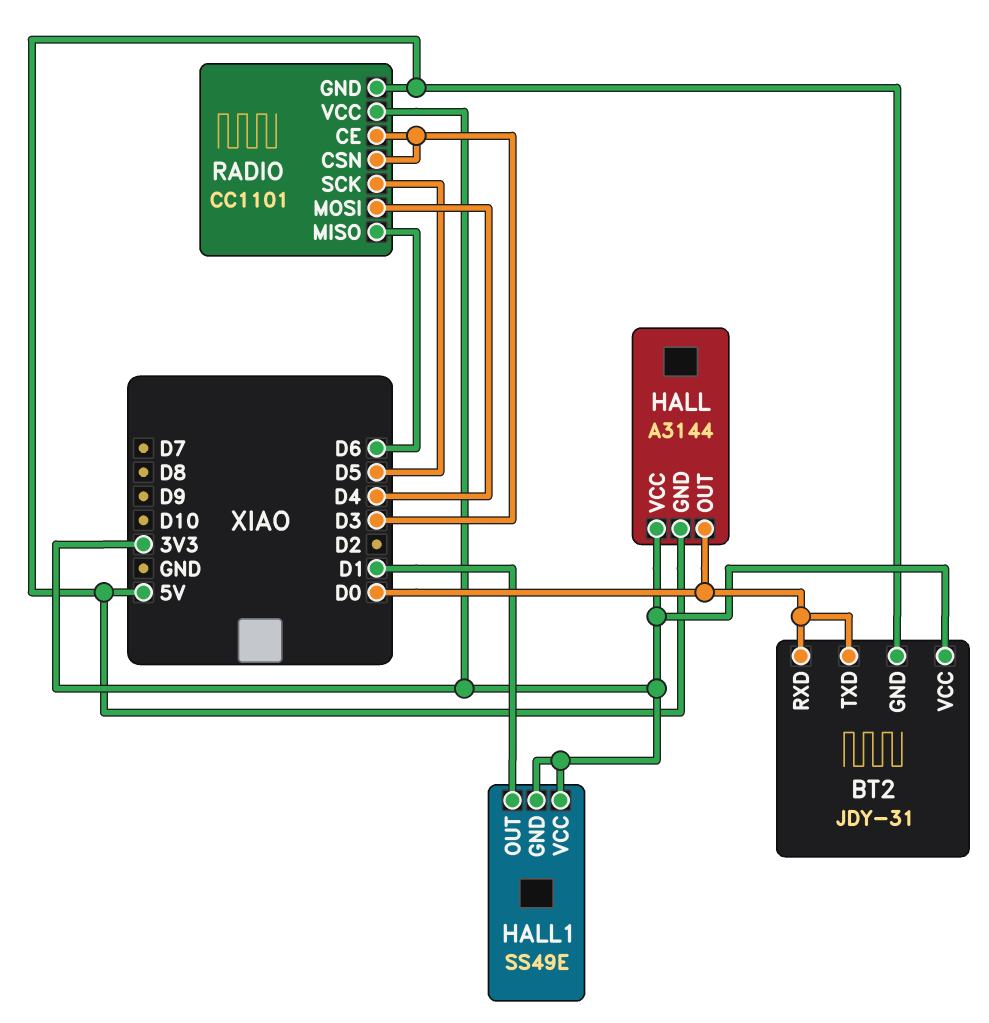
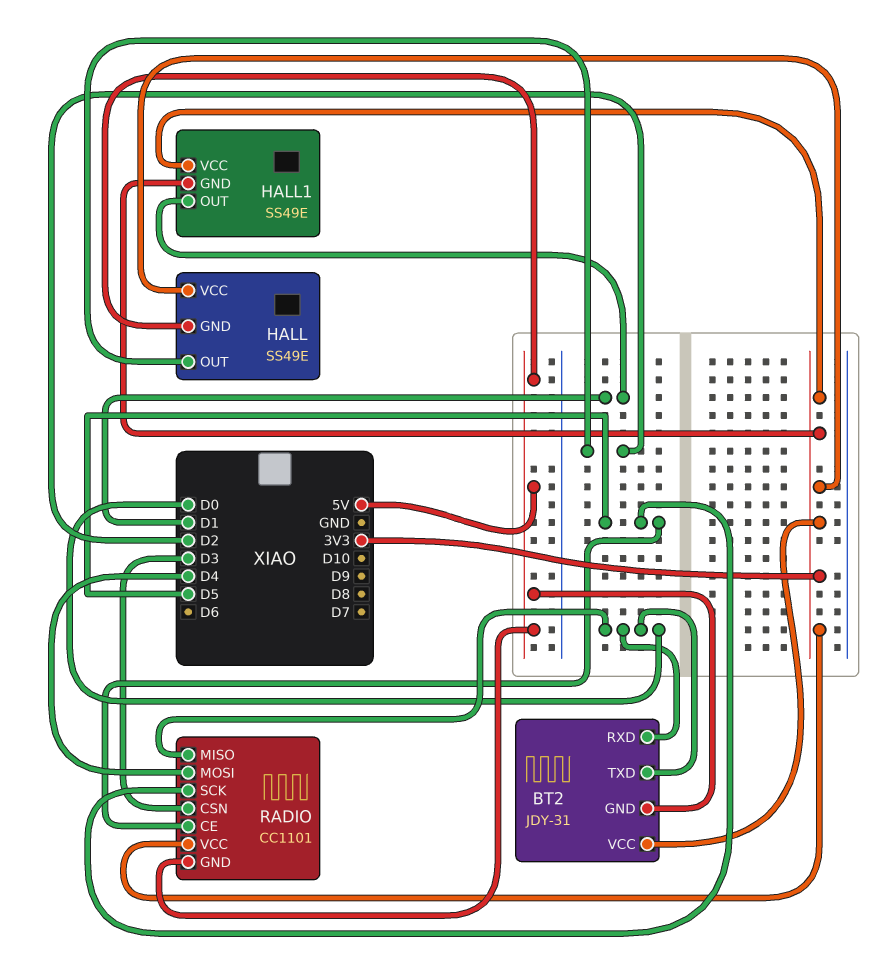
HALL: A3144 -> SS49E
HALL pin OUT: D0 -> D2
RADIO pin CE: D3 -> D5
RADIO pin MISO: D6 -> D0

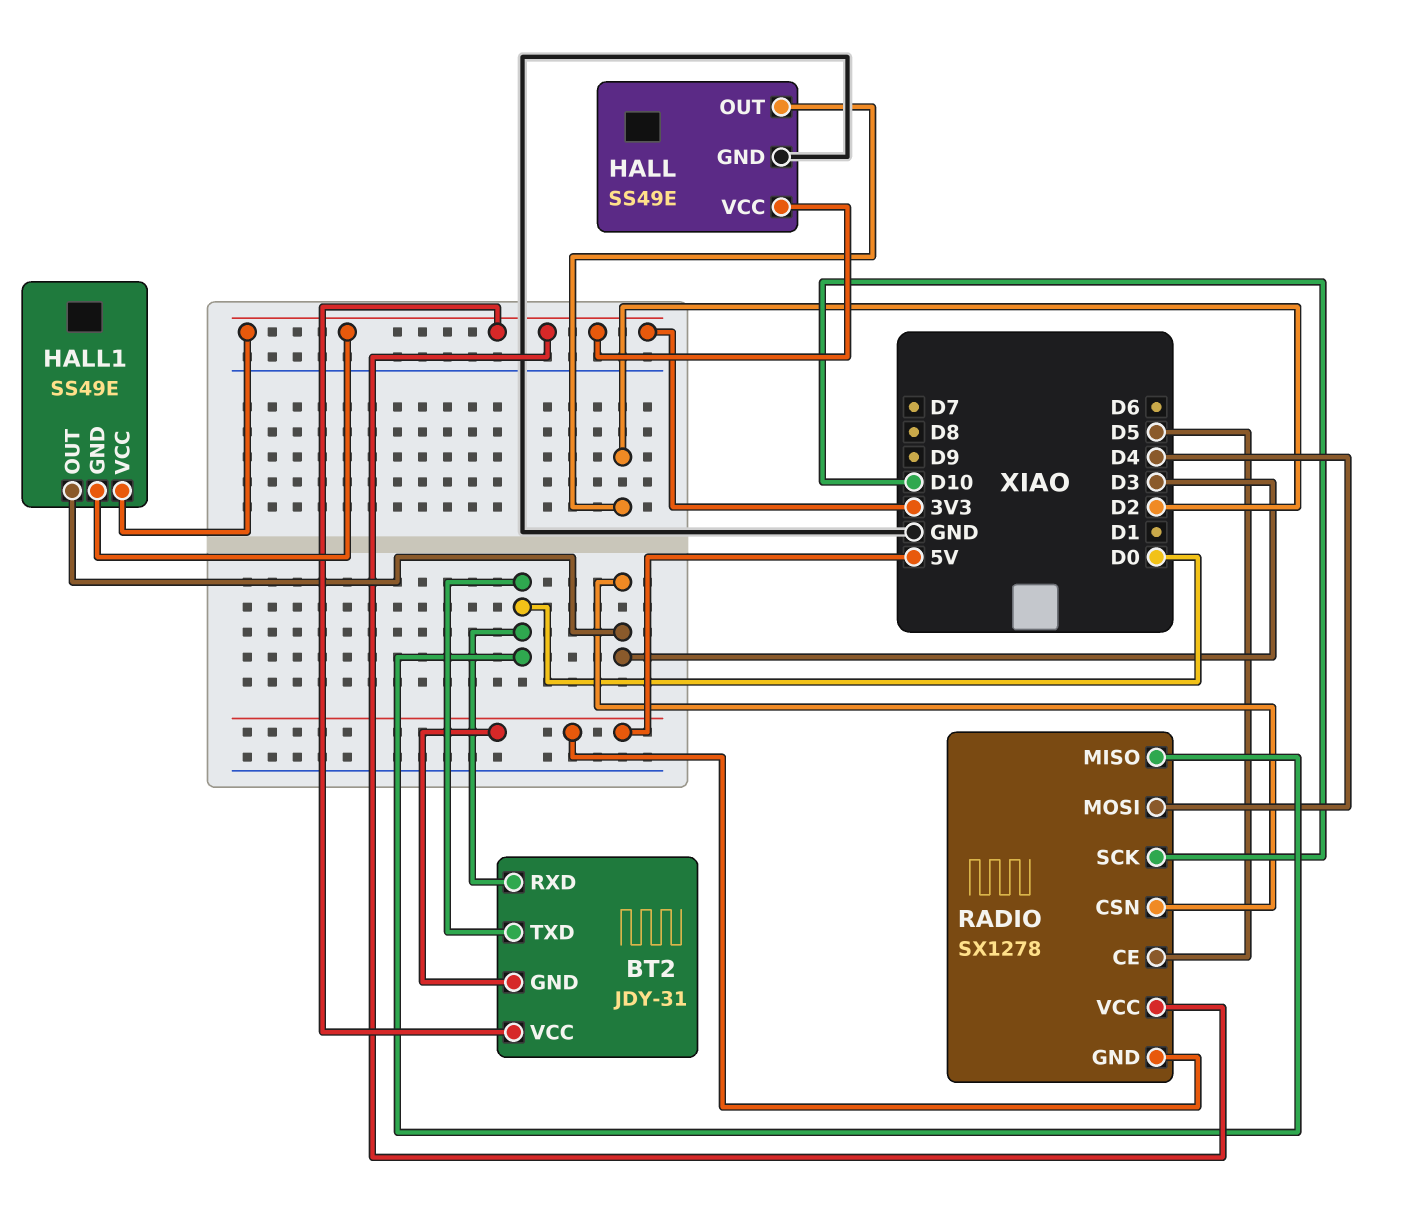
HALL pin GND: 5V -> GND
HALL1 pin OUT: D1 -> D3
RADIO: CC1101 -> SX1278
RADIO pin SCK: D5 -> D10

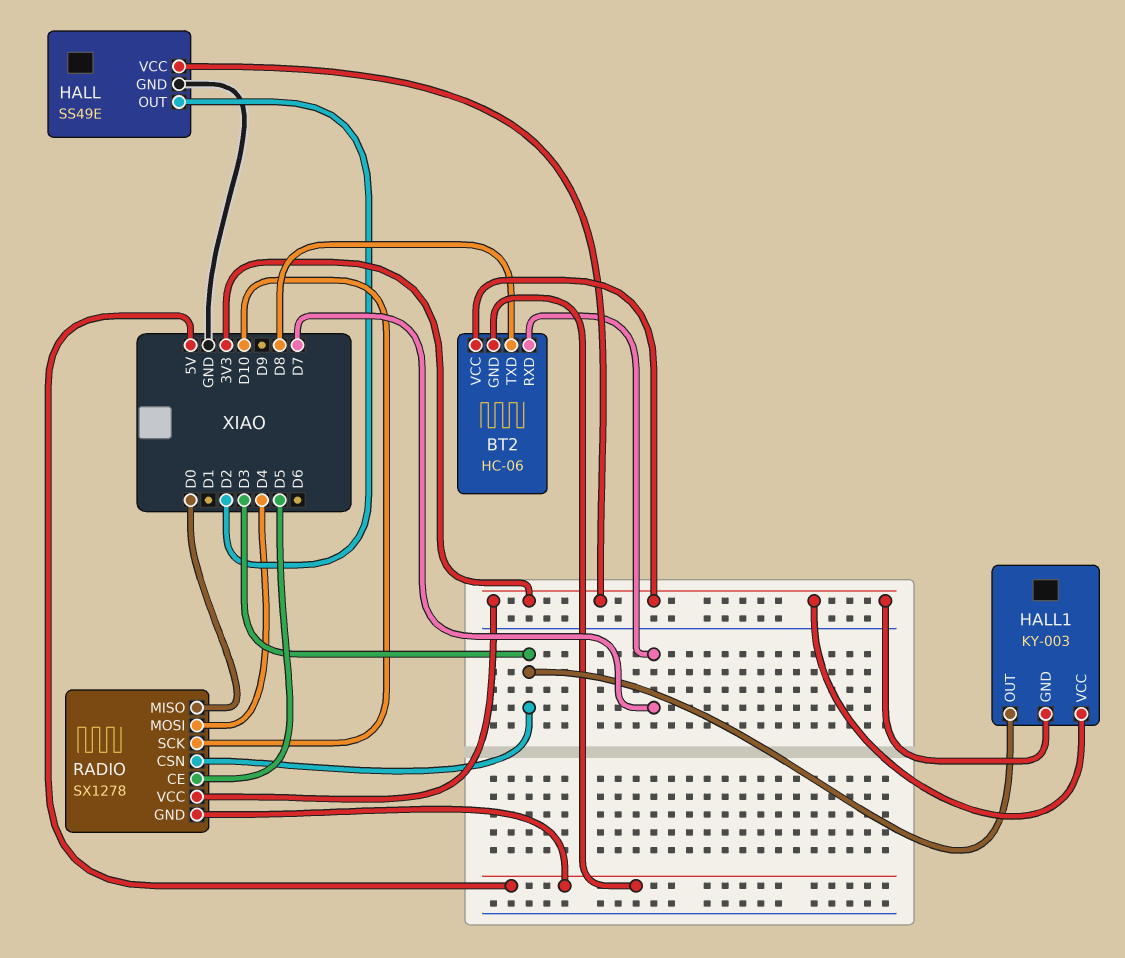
BT2: JDY-31 -> HC-06
BT2 pin RXD: D0 -> D7
BT2 pin TXD: D0 -> D8
HALL1: SS49E -> KY-003

